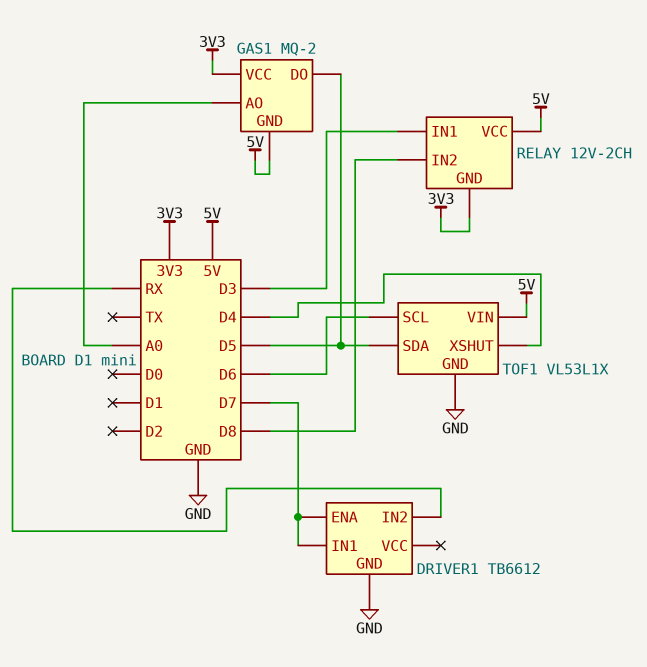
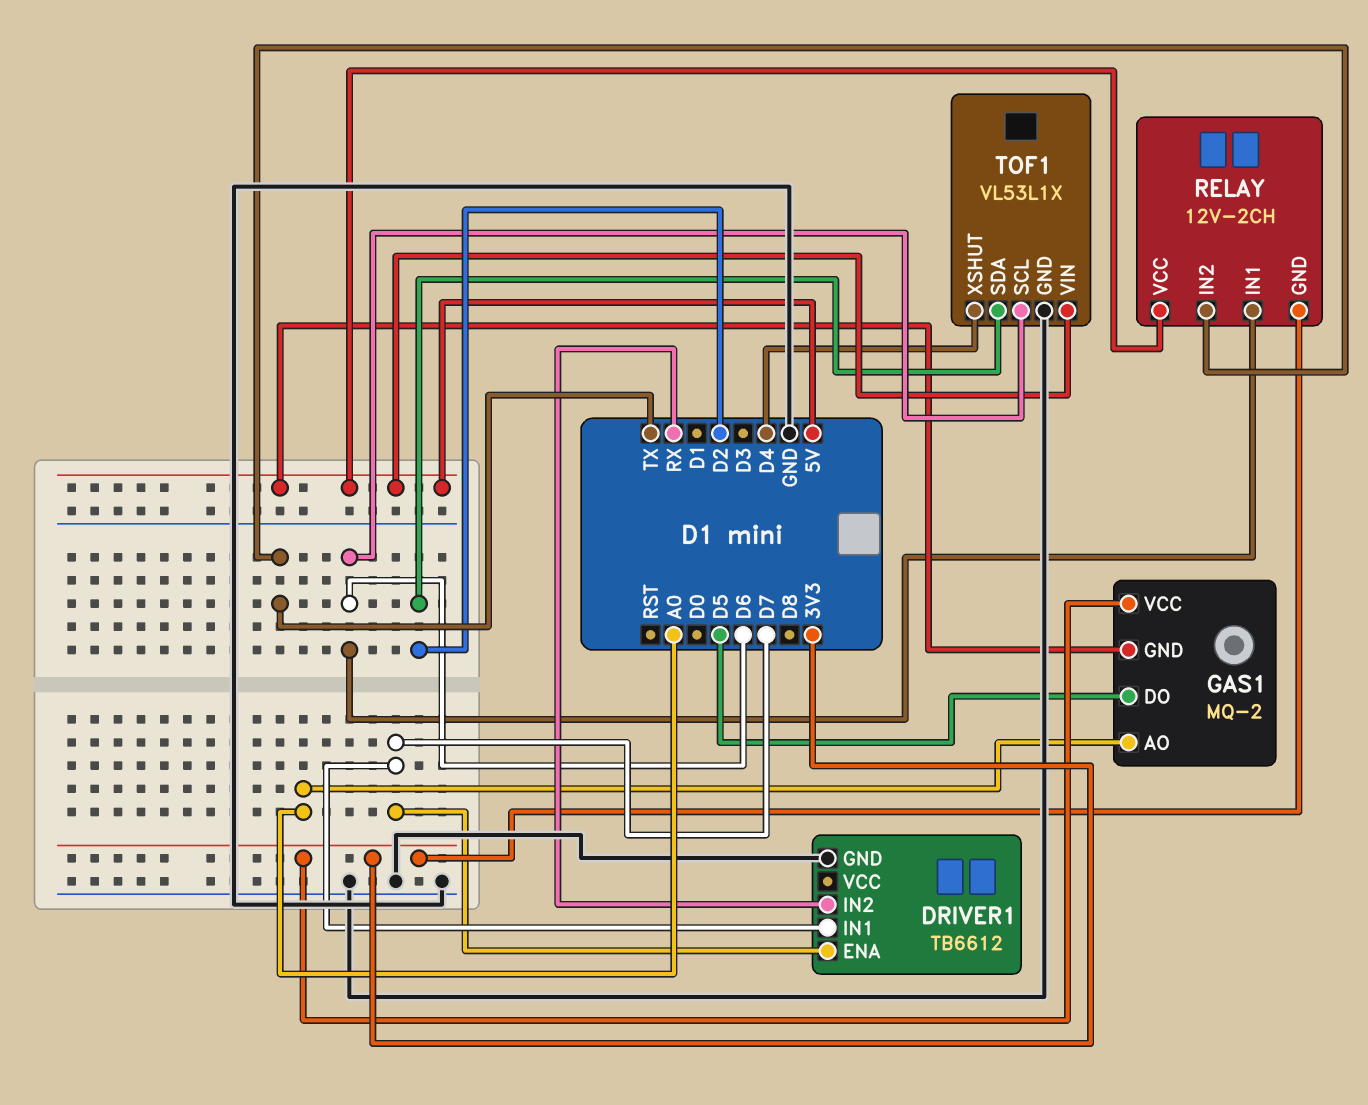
RELAY pin IN1: D3 -> D6
RELAY pin IN2: D8 -> TX
TOF1 pin SDA: D5 -> D2

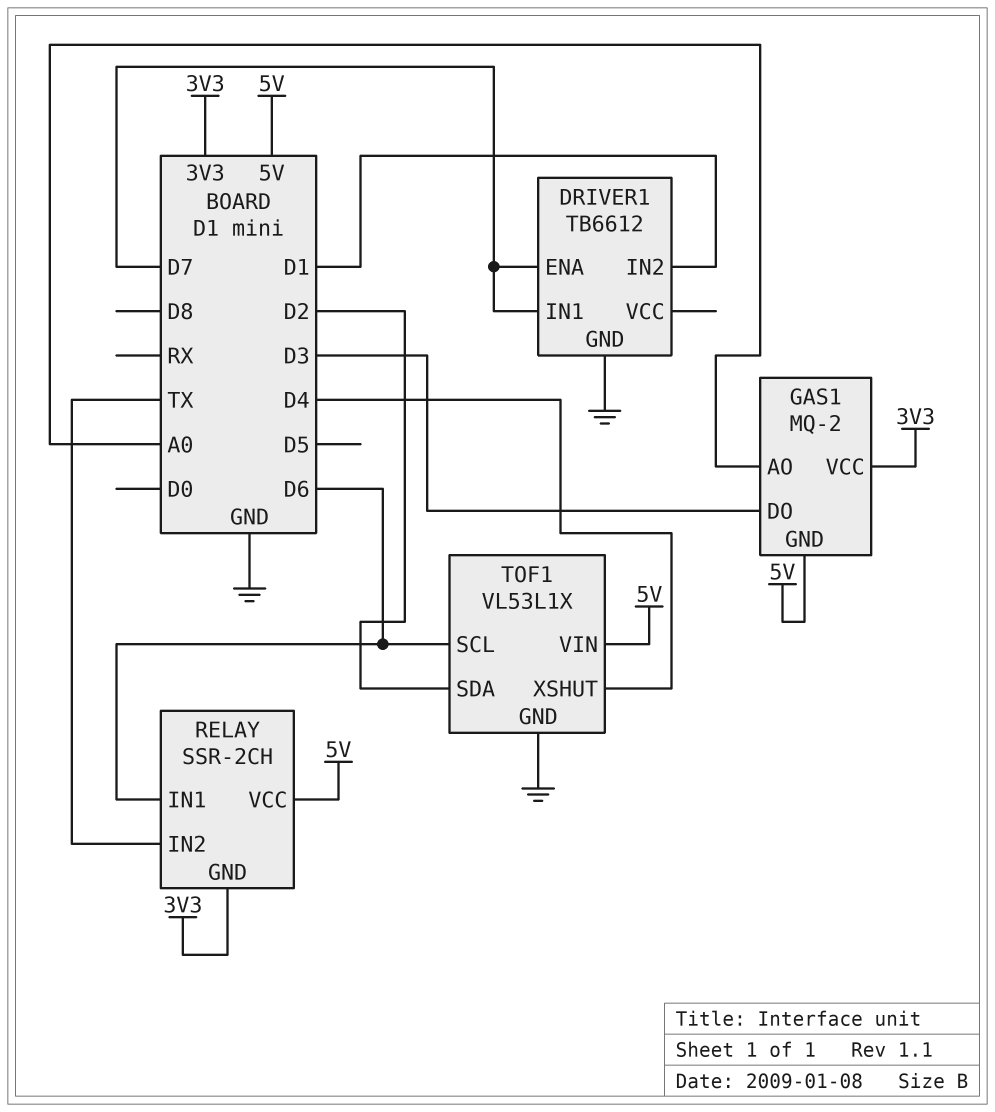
DRIVER1 pin IN2: RX -> D1
GAS1 pin DO: D5 -> D3
RELAY: 12V-2CH -> SSR-2CH

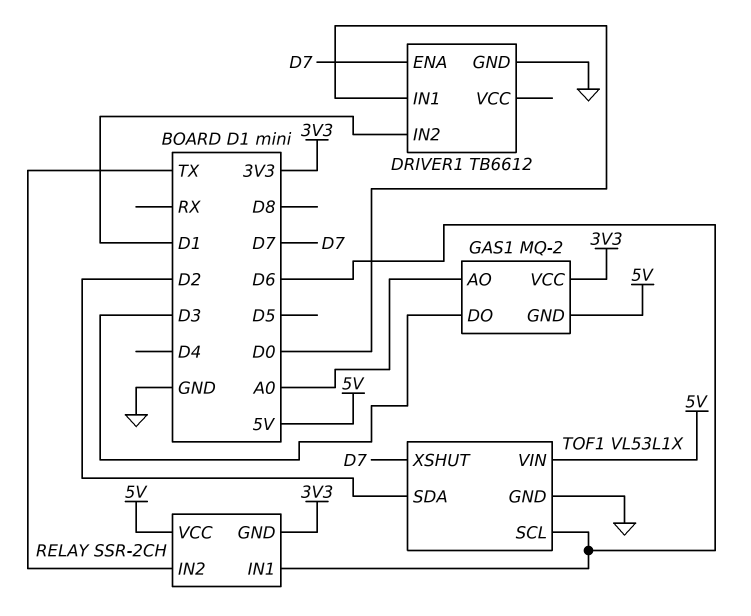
DRIVER1 pin IN1: D7 -> D0
TOF1 pin XSHUT: D4 -> D7

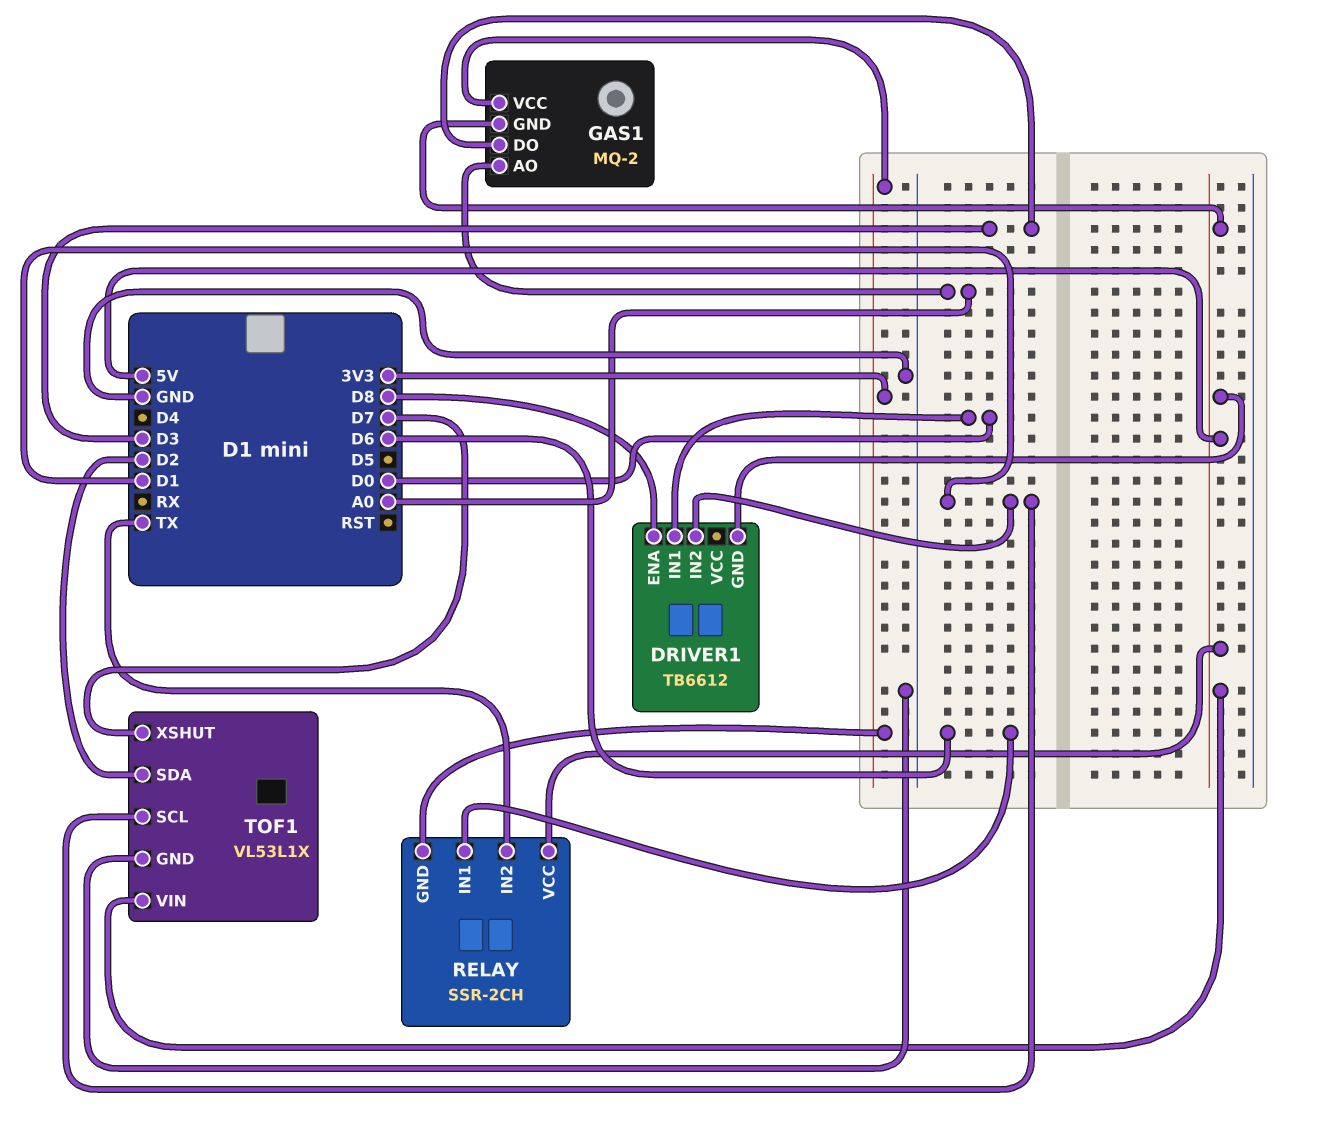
DRIVER1 pin ENA: D7 -> D8
DRIVER1 pin GND: GND -> 5V
TOF1 pin SCL: D6 -> D1

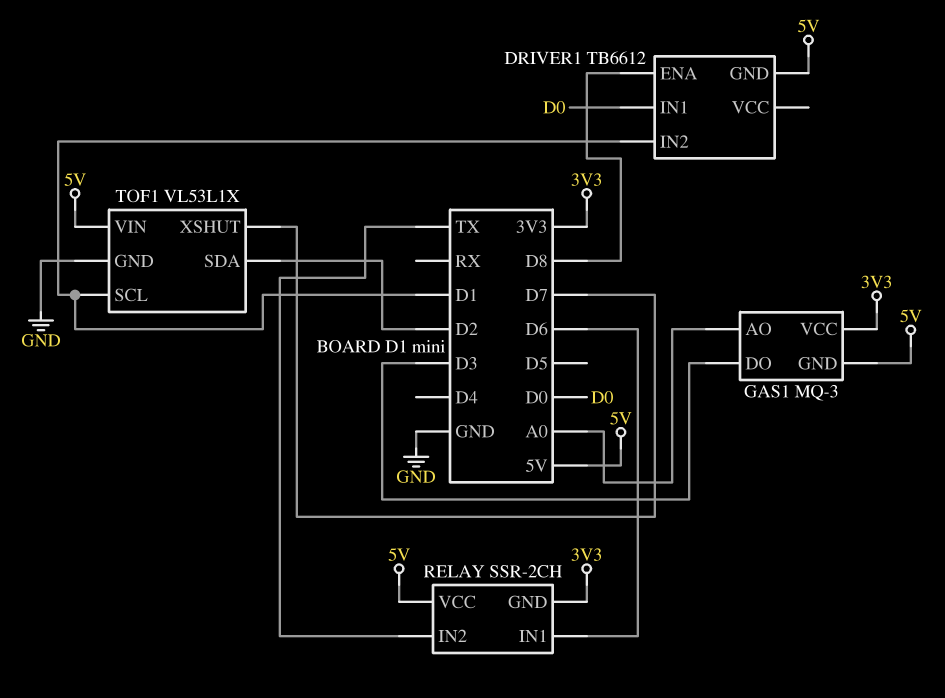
GAS1: MQ-2 -> MQ-3

